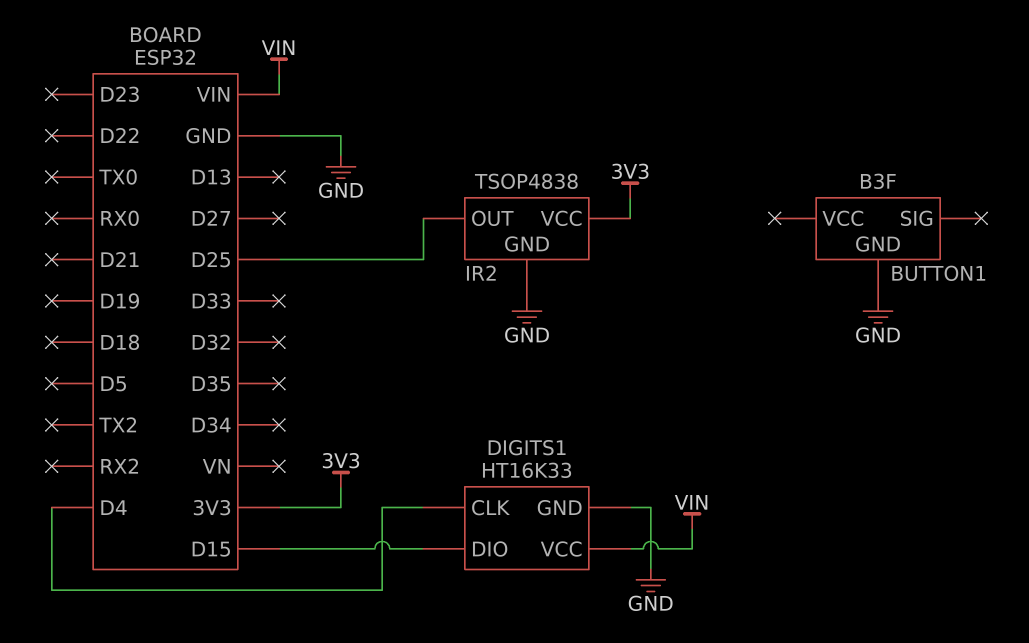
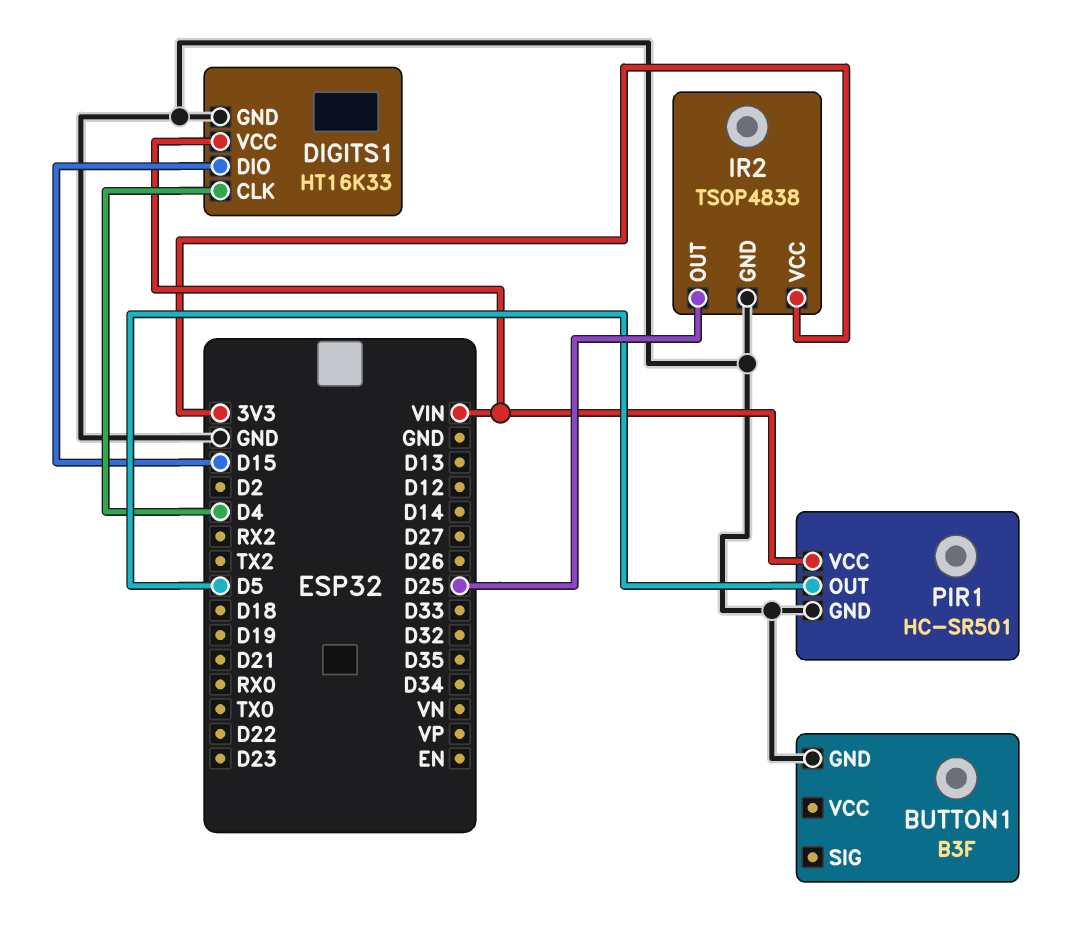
PIR1: none -> HC-SR501
PIR1 pin GND: none -> GND
PIR1 pin OUT: none -> D5
PIR1 pin VCC: none -> VIN

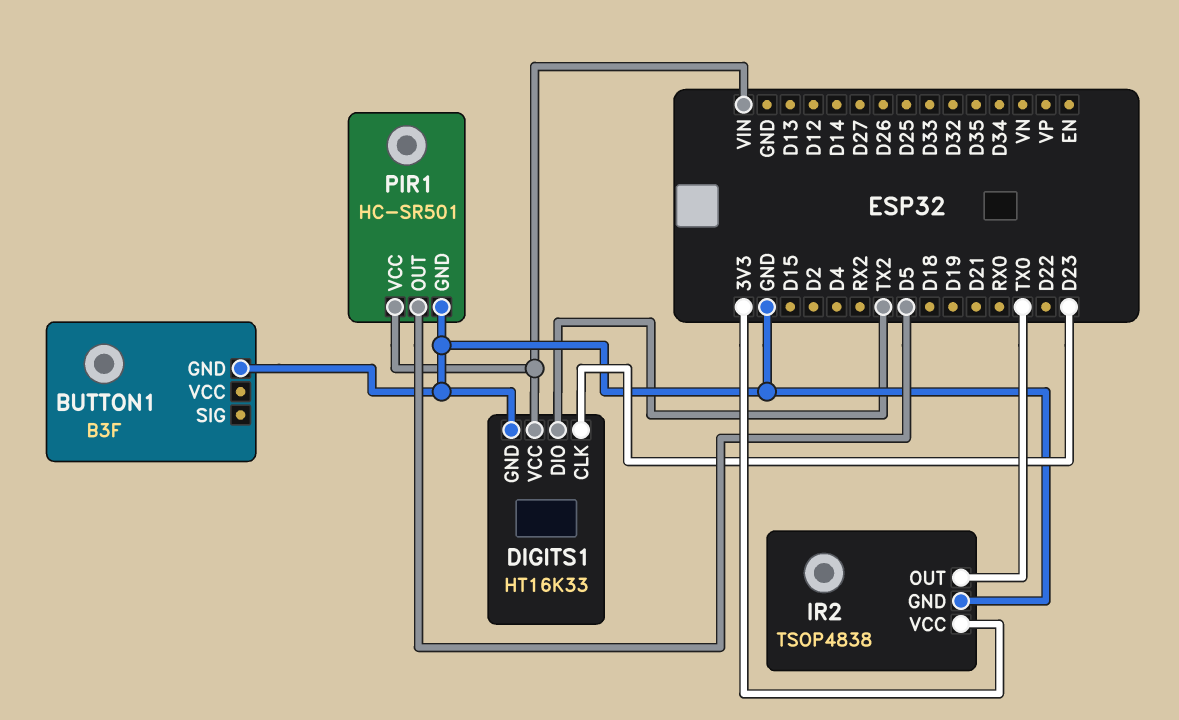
DIGITS1 pin CLK: D4 -> D23
DIGITS1 pin DIO: D15 -> TX2
IR2 pin OUT: D25 -> TX0

